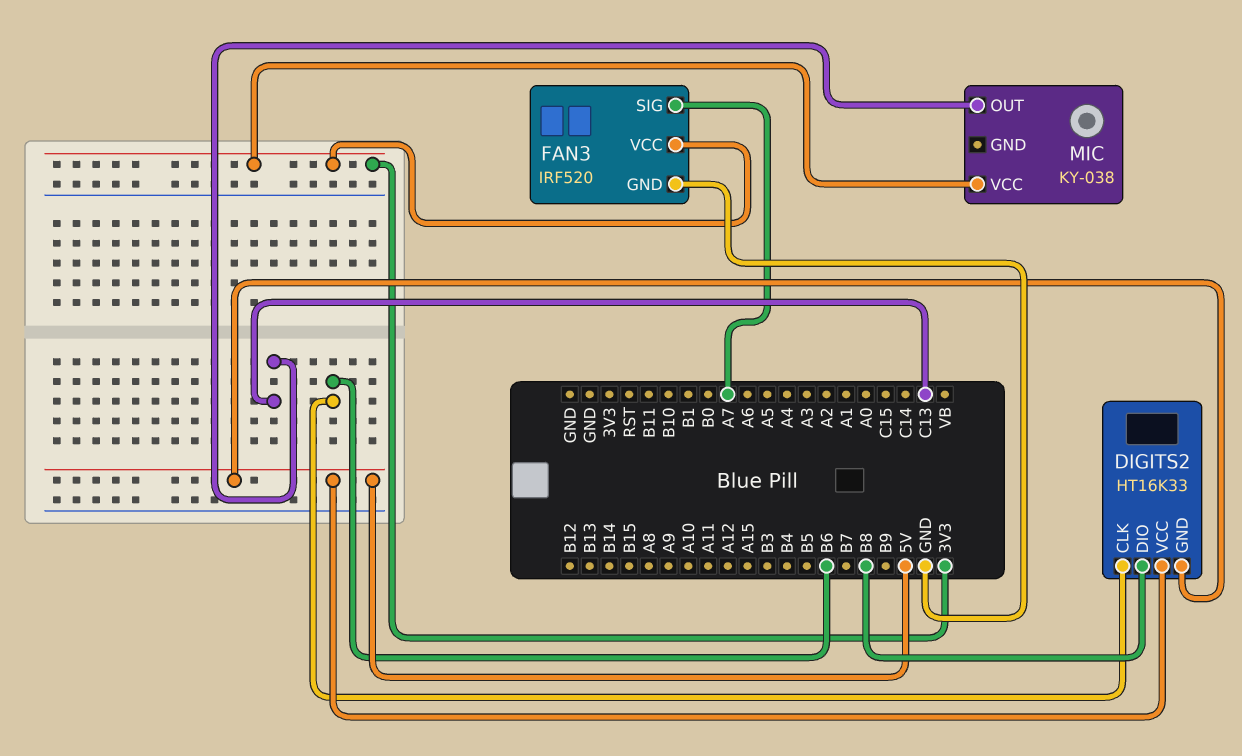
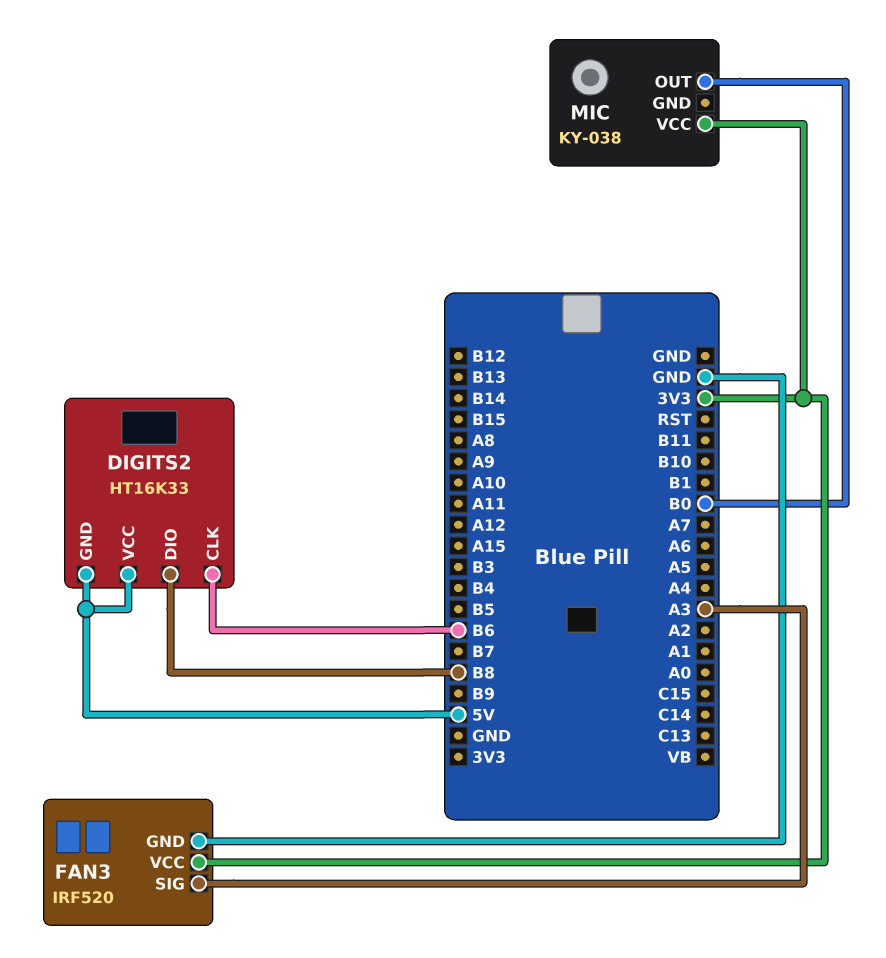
FAN3 pin SIG: A7 -> A3
MIC pin OUT: C13 -> B0

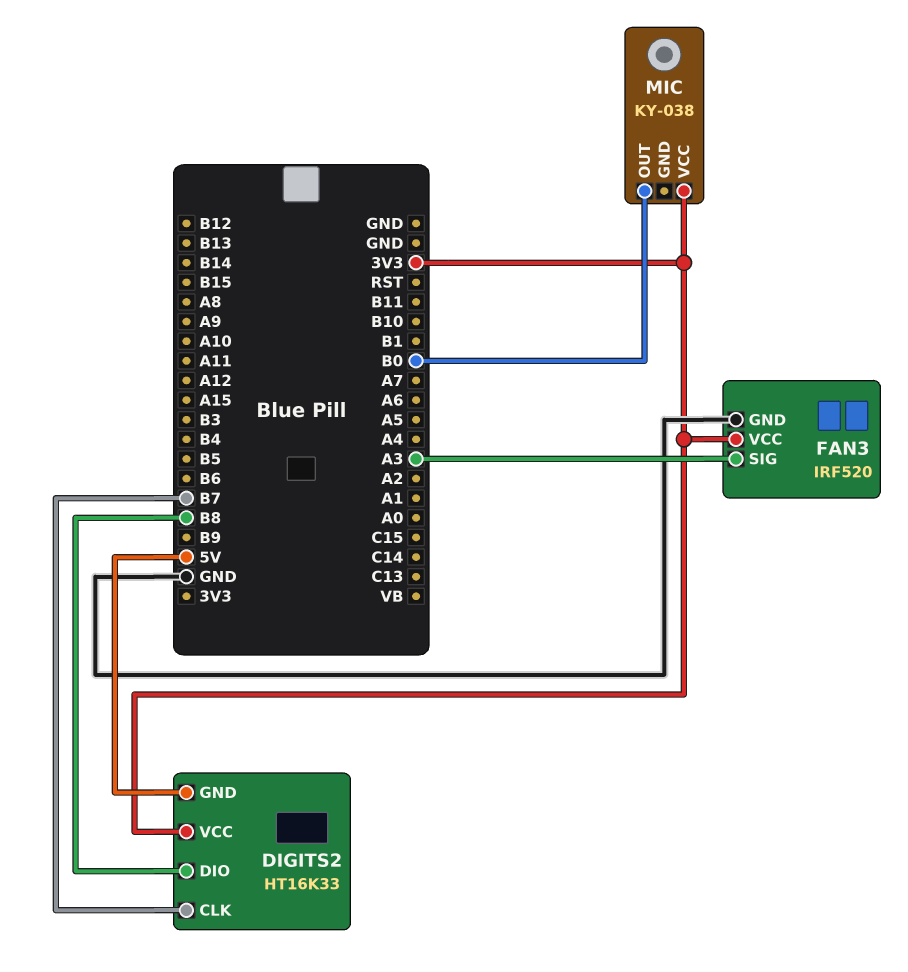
DIGITS2 pin CLK: B6 -> B7
DIGITS2 pin VCC: 5V -> 3V3

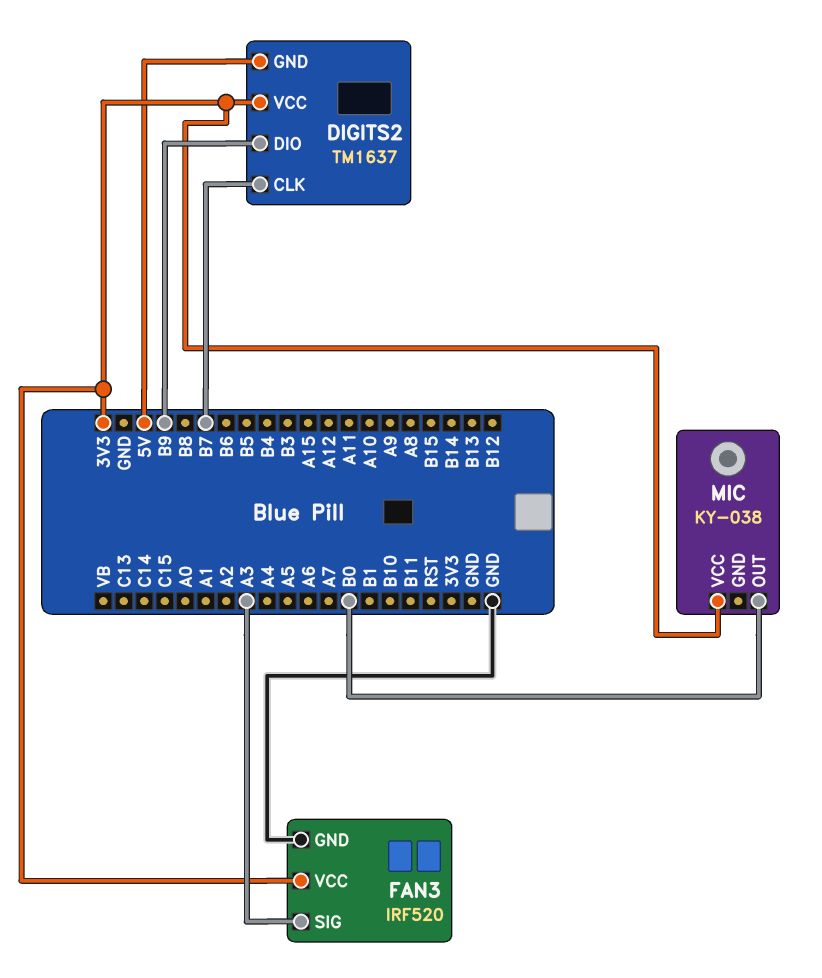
DIGITS2: HT16K33 -> TM1637
DIGITS2 pin DIO: B8 -> B9

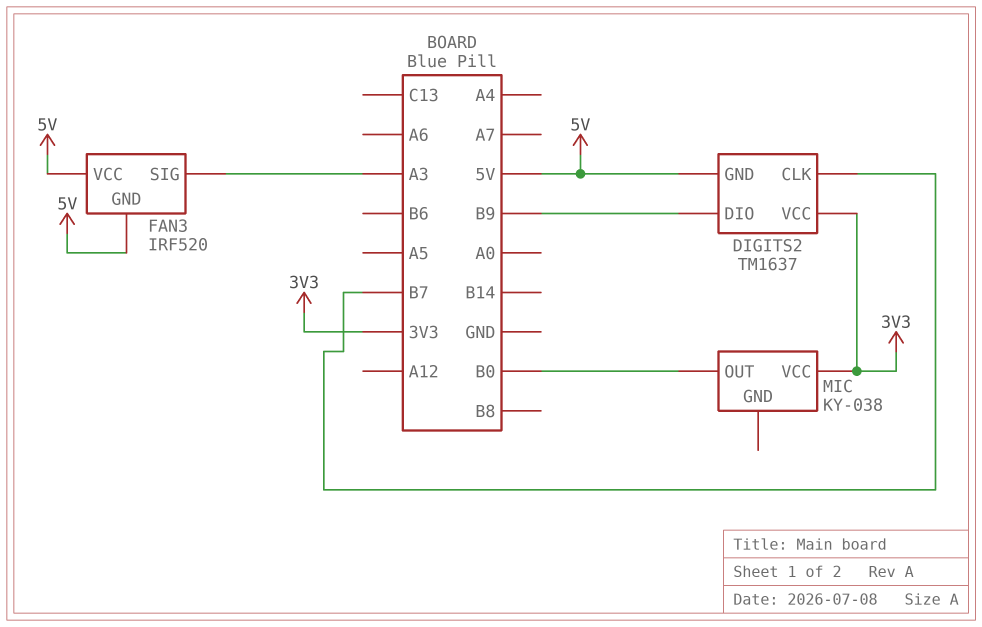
FAN3 pin GND: GND -> 5V
FAN3 pin VCC: 3V3 -> 5V

